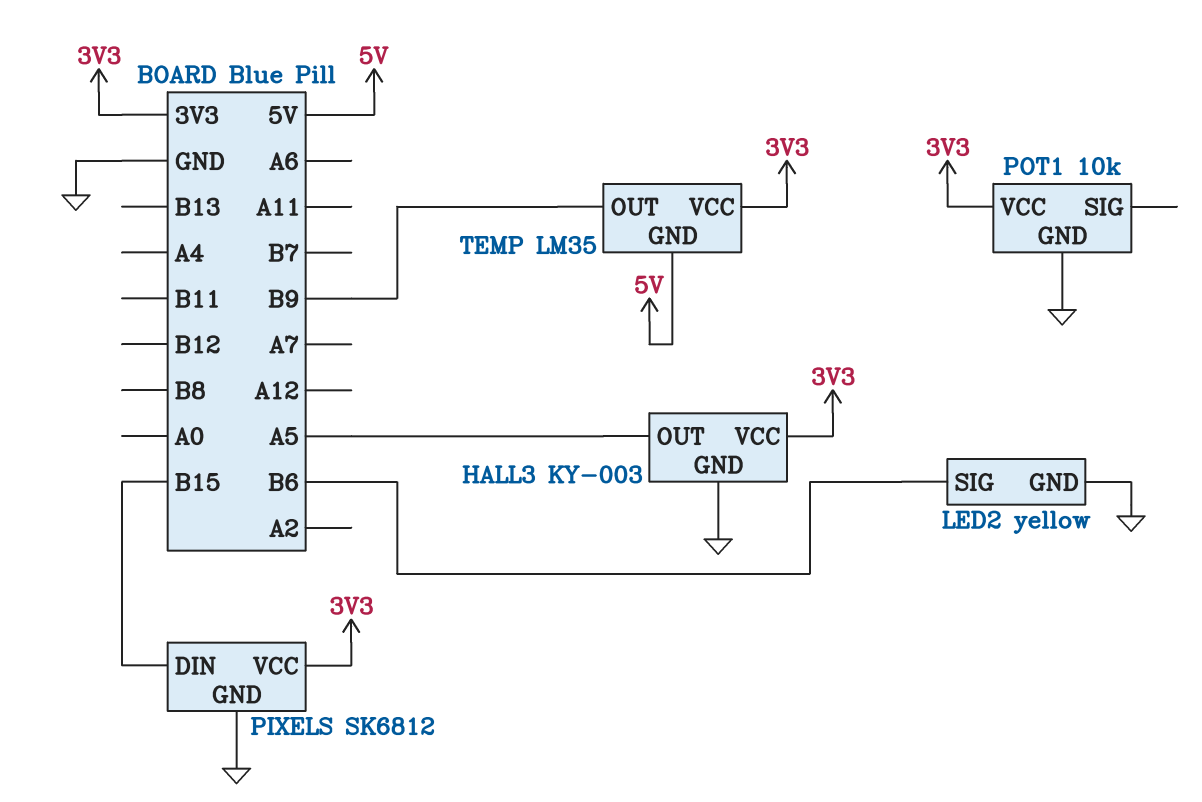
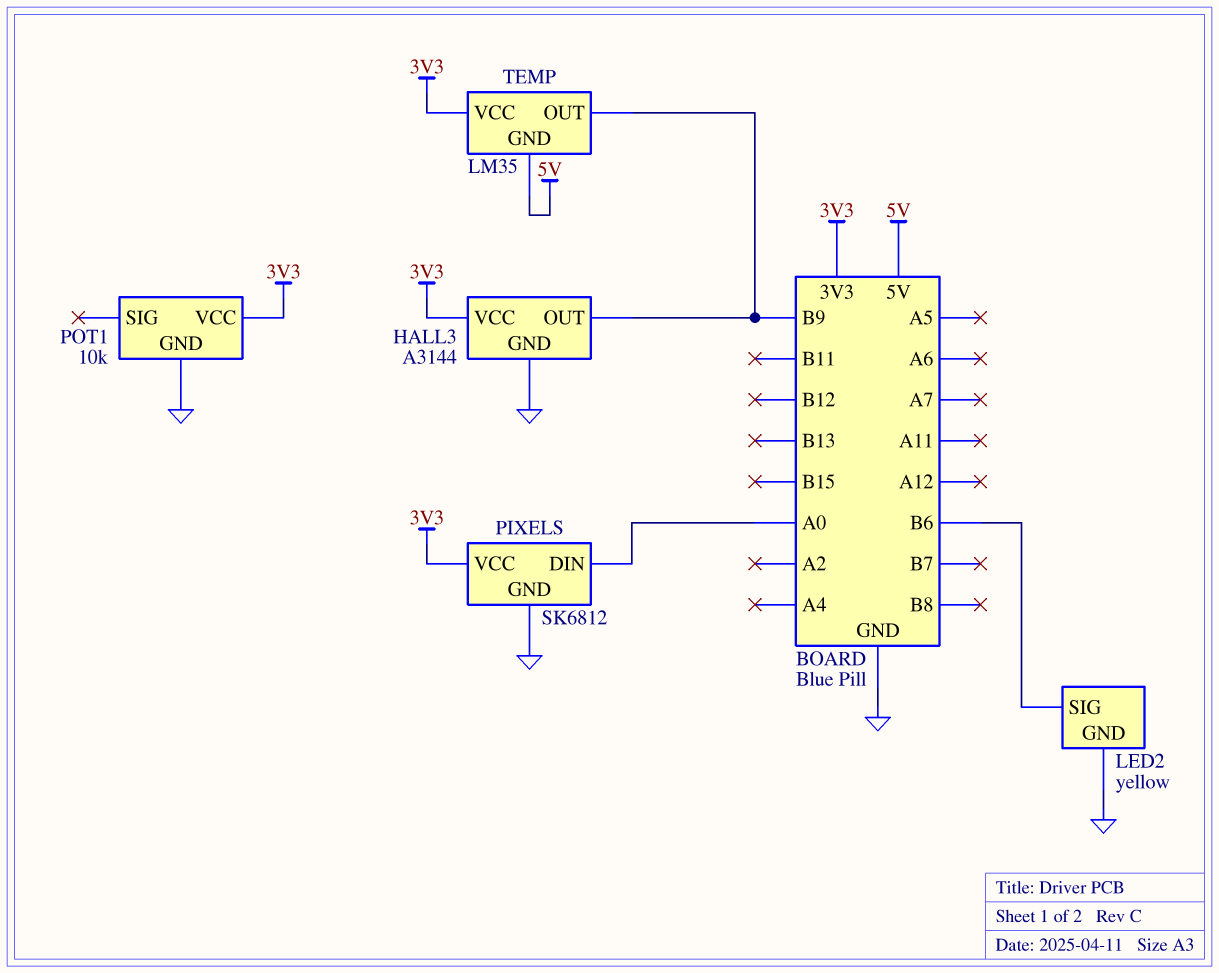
HALL3: KY-003 -> A3144
HALL3 pin OUT: A5 -> B9
PIXELS pin DIN: B15 -> A0

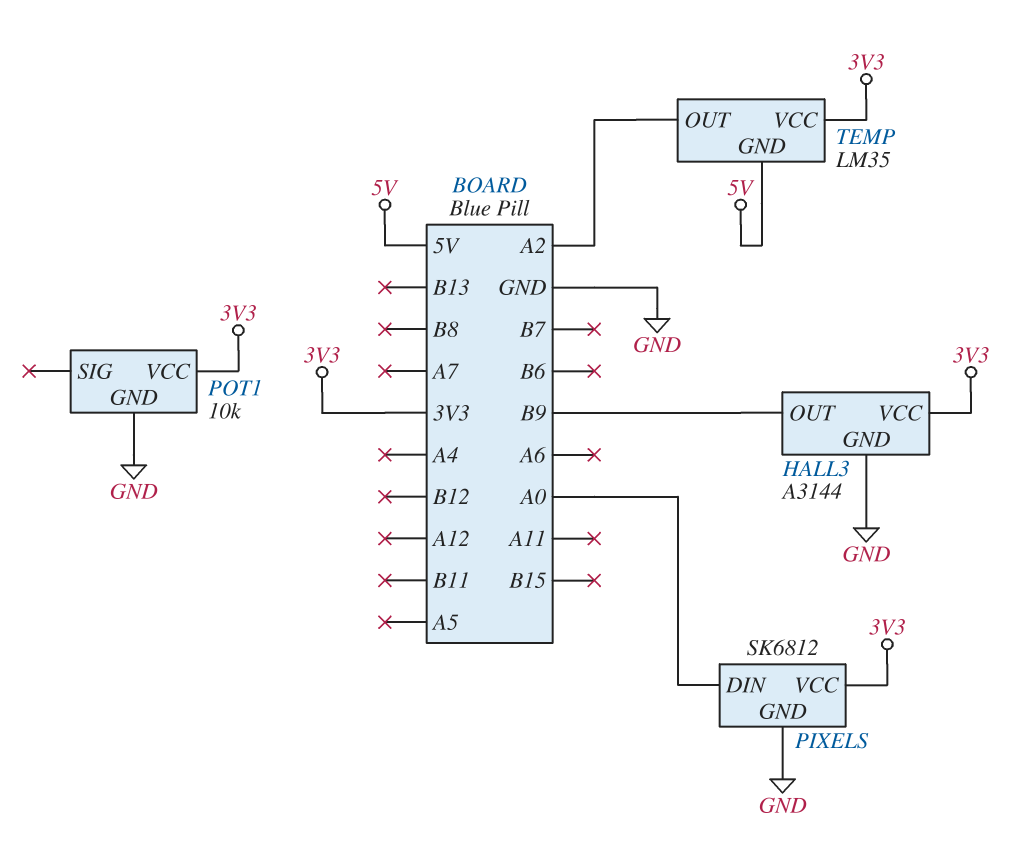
LED2: yellow -> none
LED2 pin GND: GND -> none
LED2 pin SIG: B6 -> none
TEMP pin OUT: B9 -> A2

